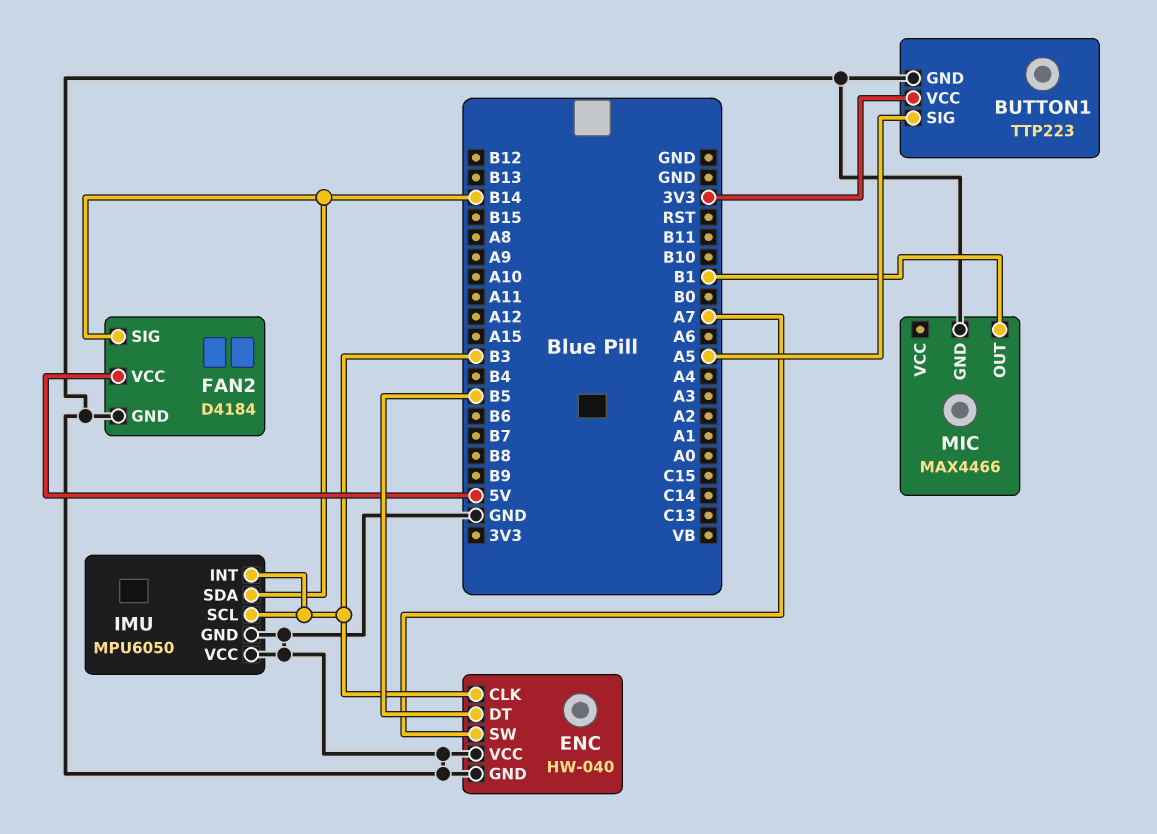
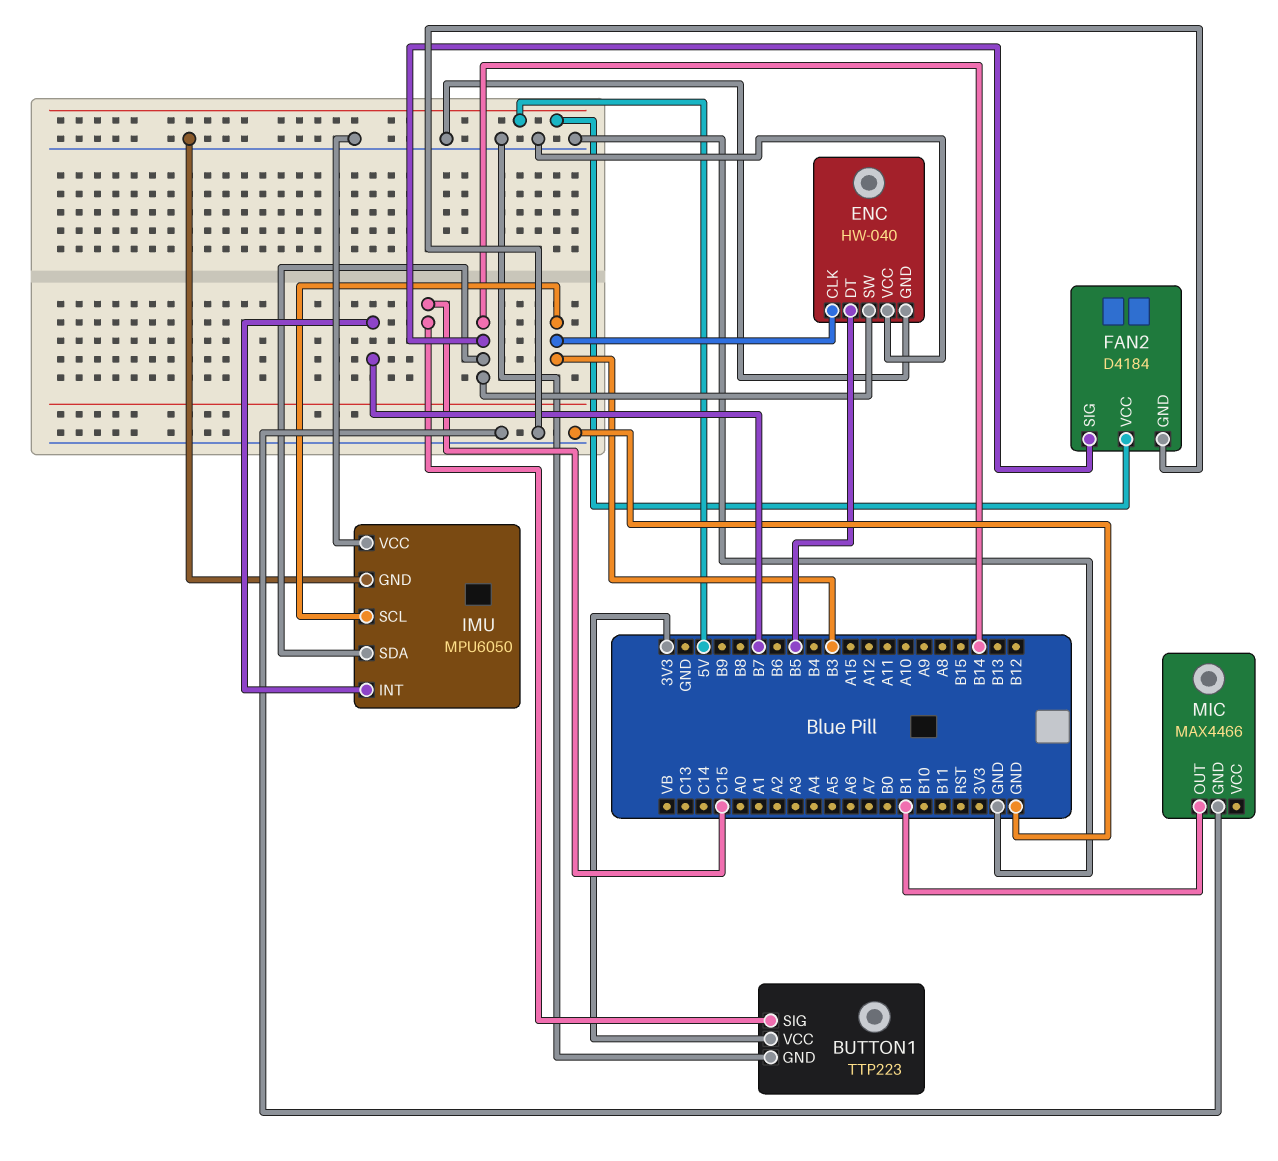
BUTTON1 pin SIG: A5 -> C15
ENC pin SW: A7 -> B14
IMU pin INT: B3 -> B7

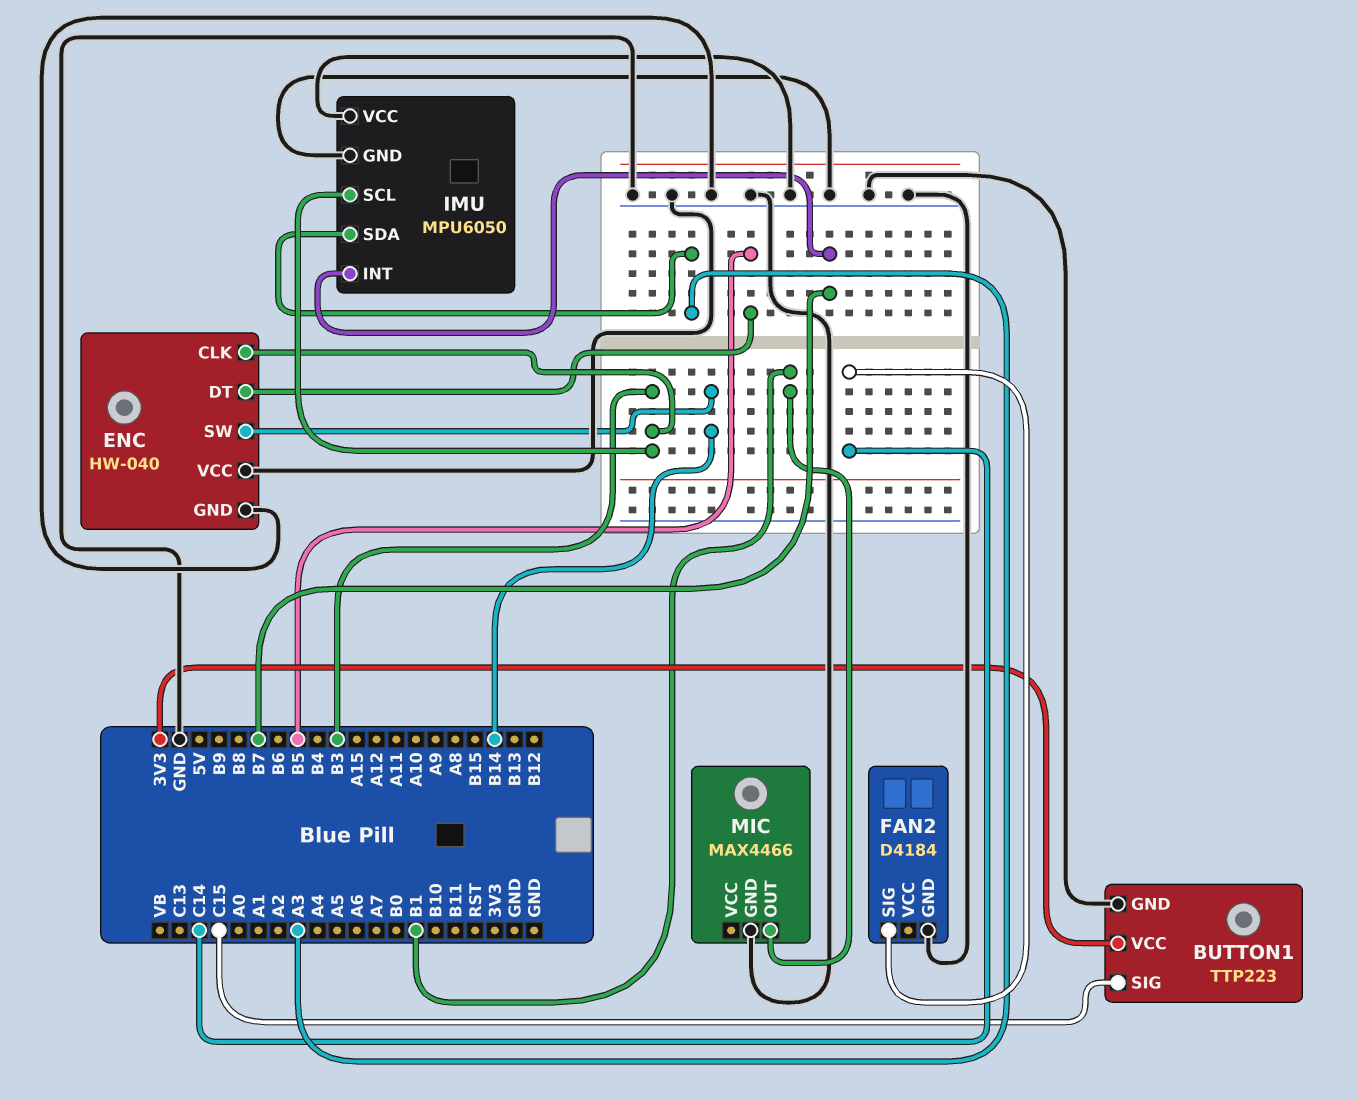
FAN2 pin SIG: B14 -> C14
FAN2 pin VCC: 5V -> none
IMU pin SDA: B14 -> A3

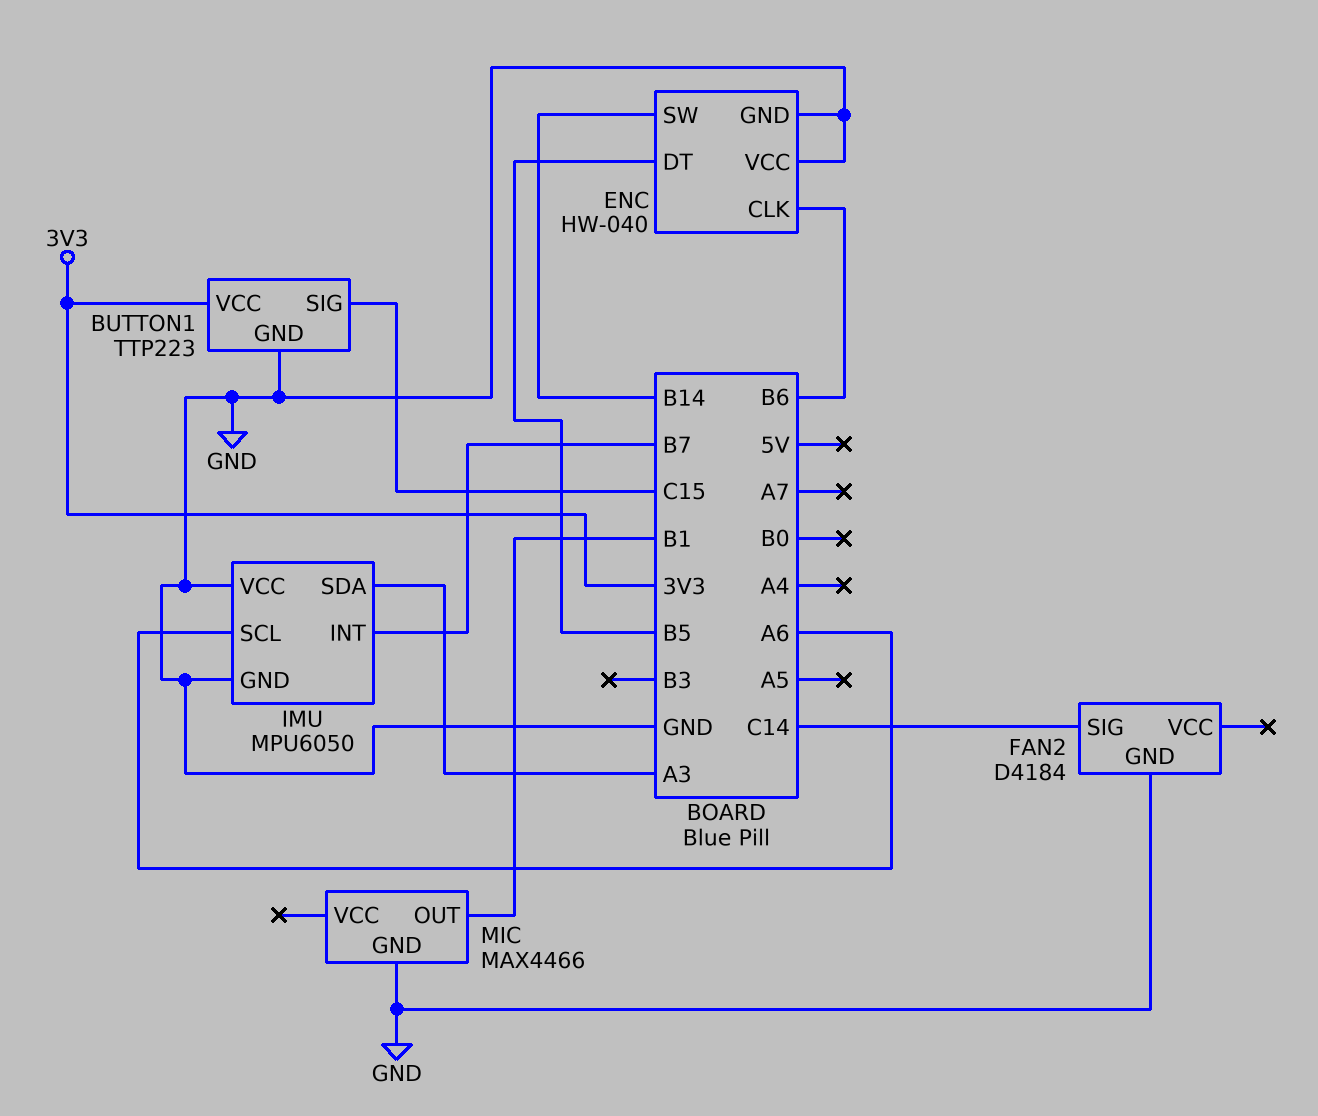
ENC pin CLK: B3 -> B6
IMU pin SCL: B3 -> A6

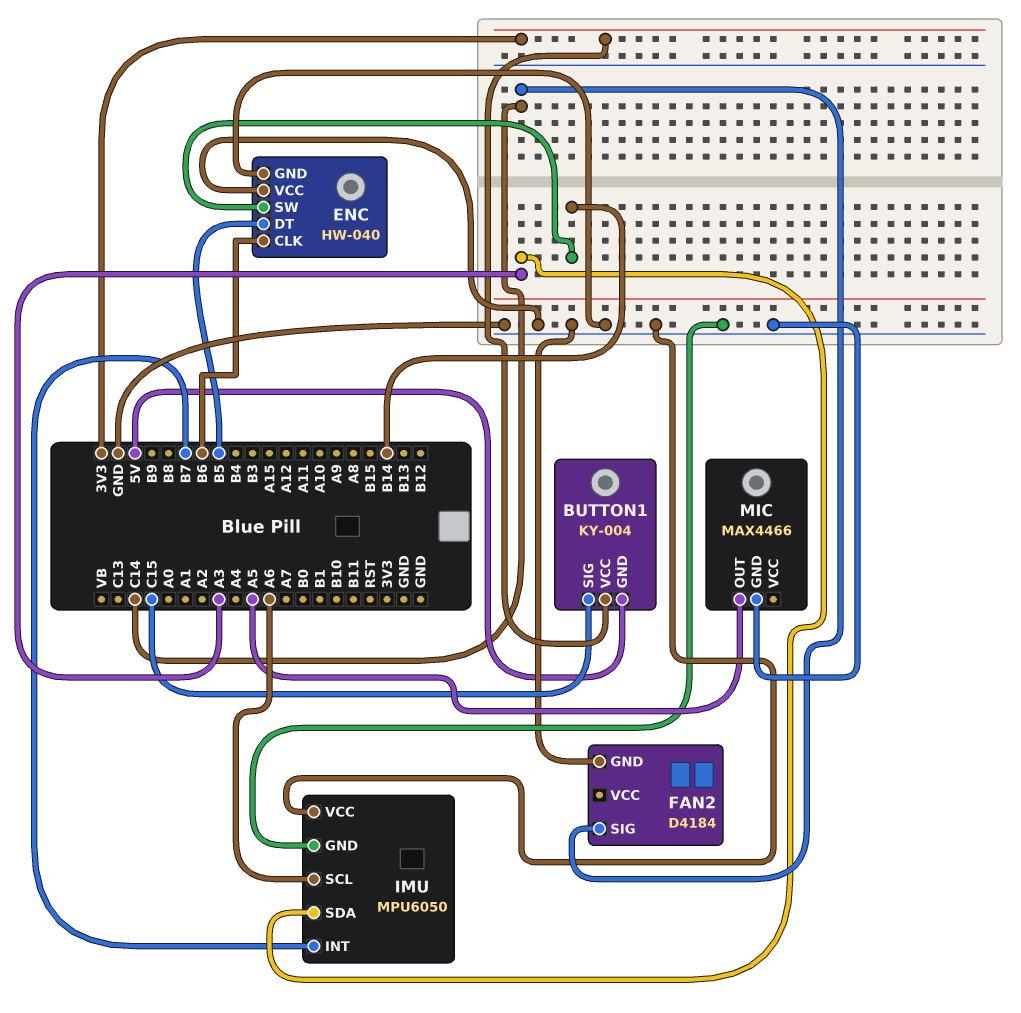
BUTTON1: TTP223 -> KY-004
BUTTON1 pin GND: GND -> 5V
MIC pin OUT: B1 -> A5

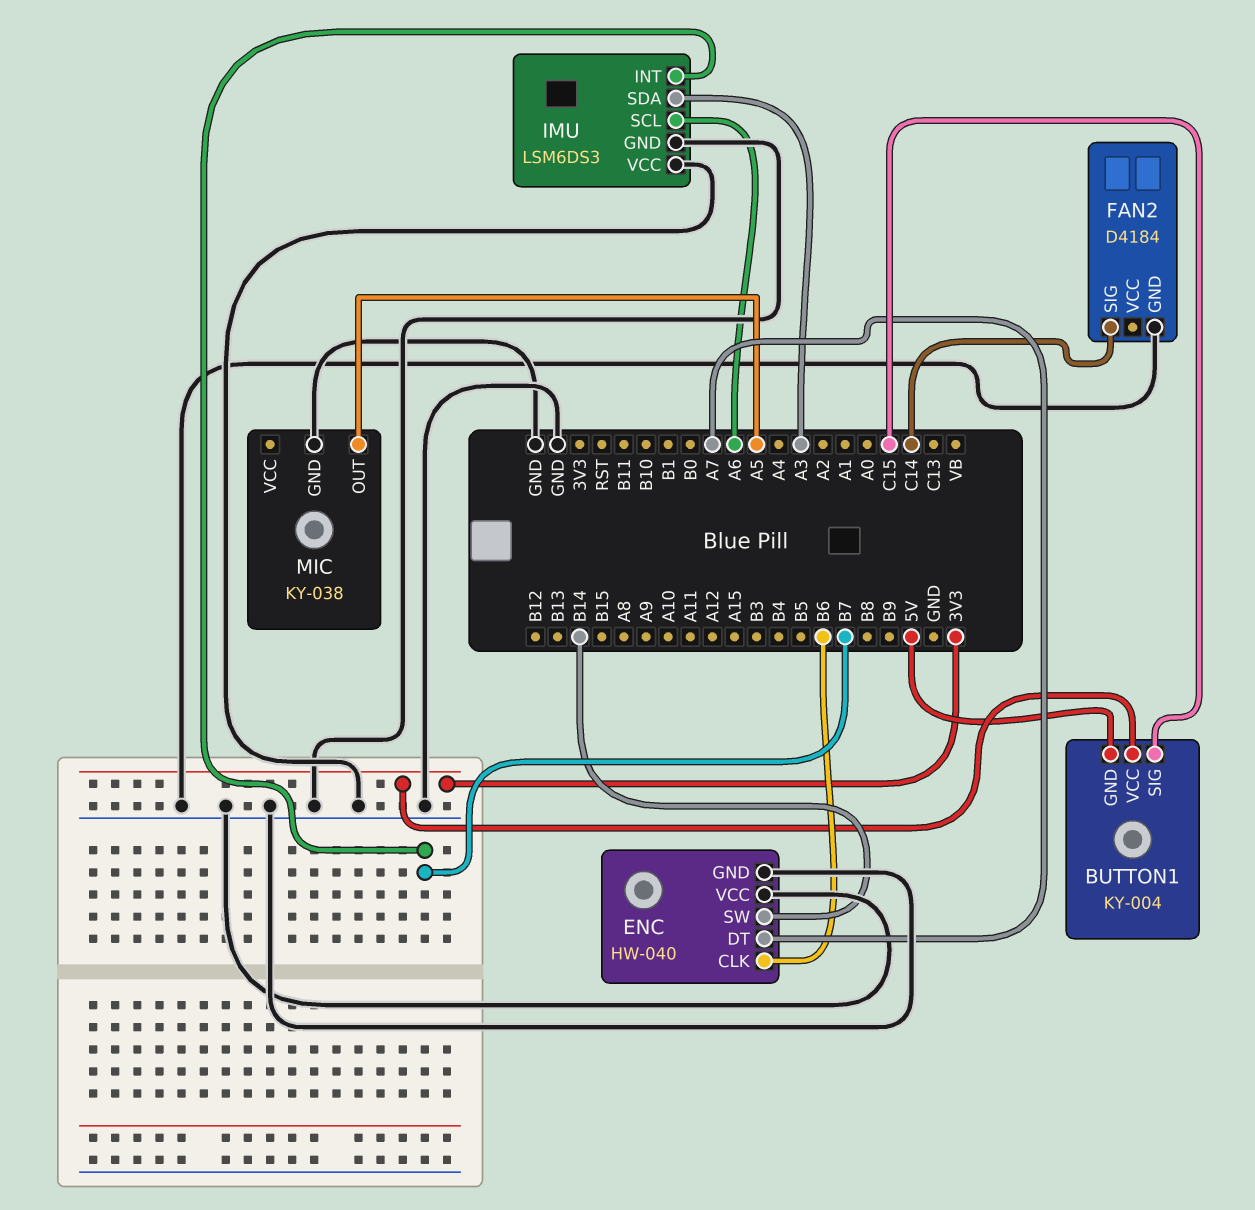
ENC pin DT: B5 -> A7
IMU: MPU6050 -> LSM6DS3
MIC: MAX4466 -> KY-038

